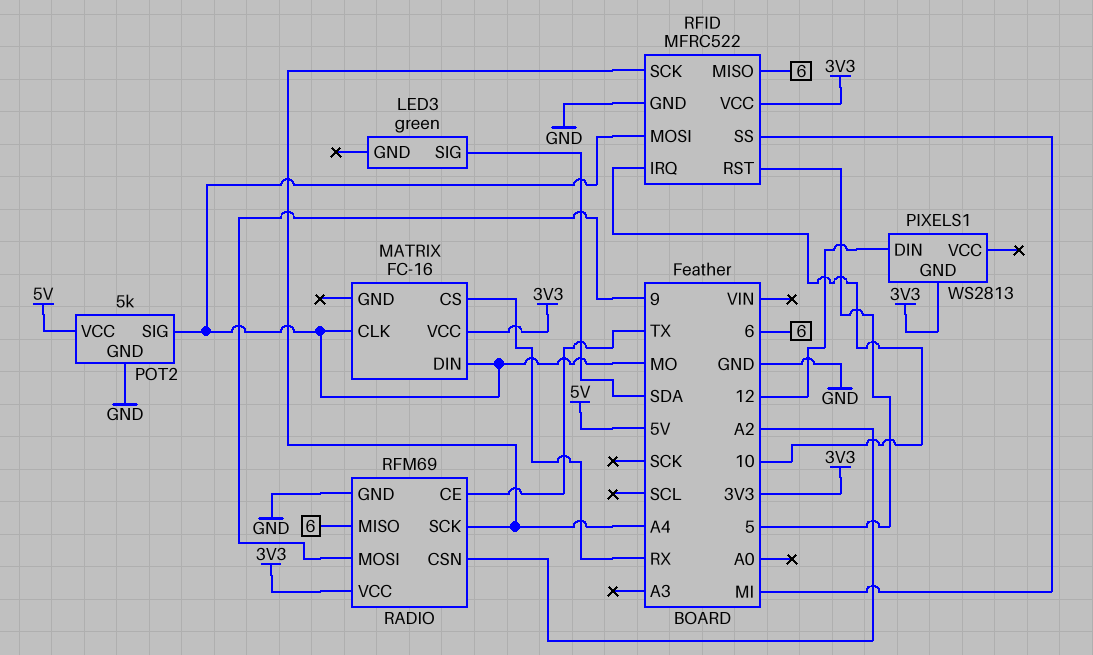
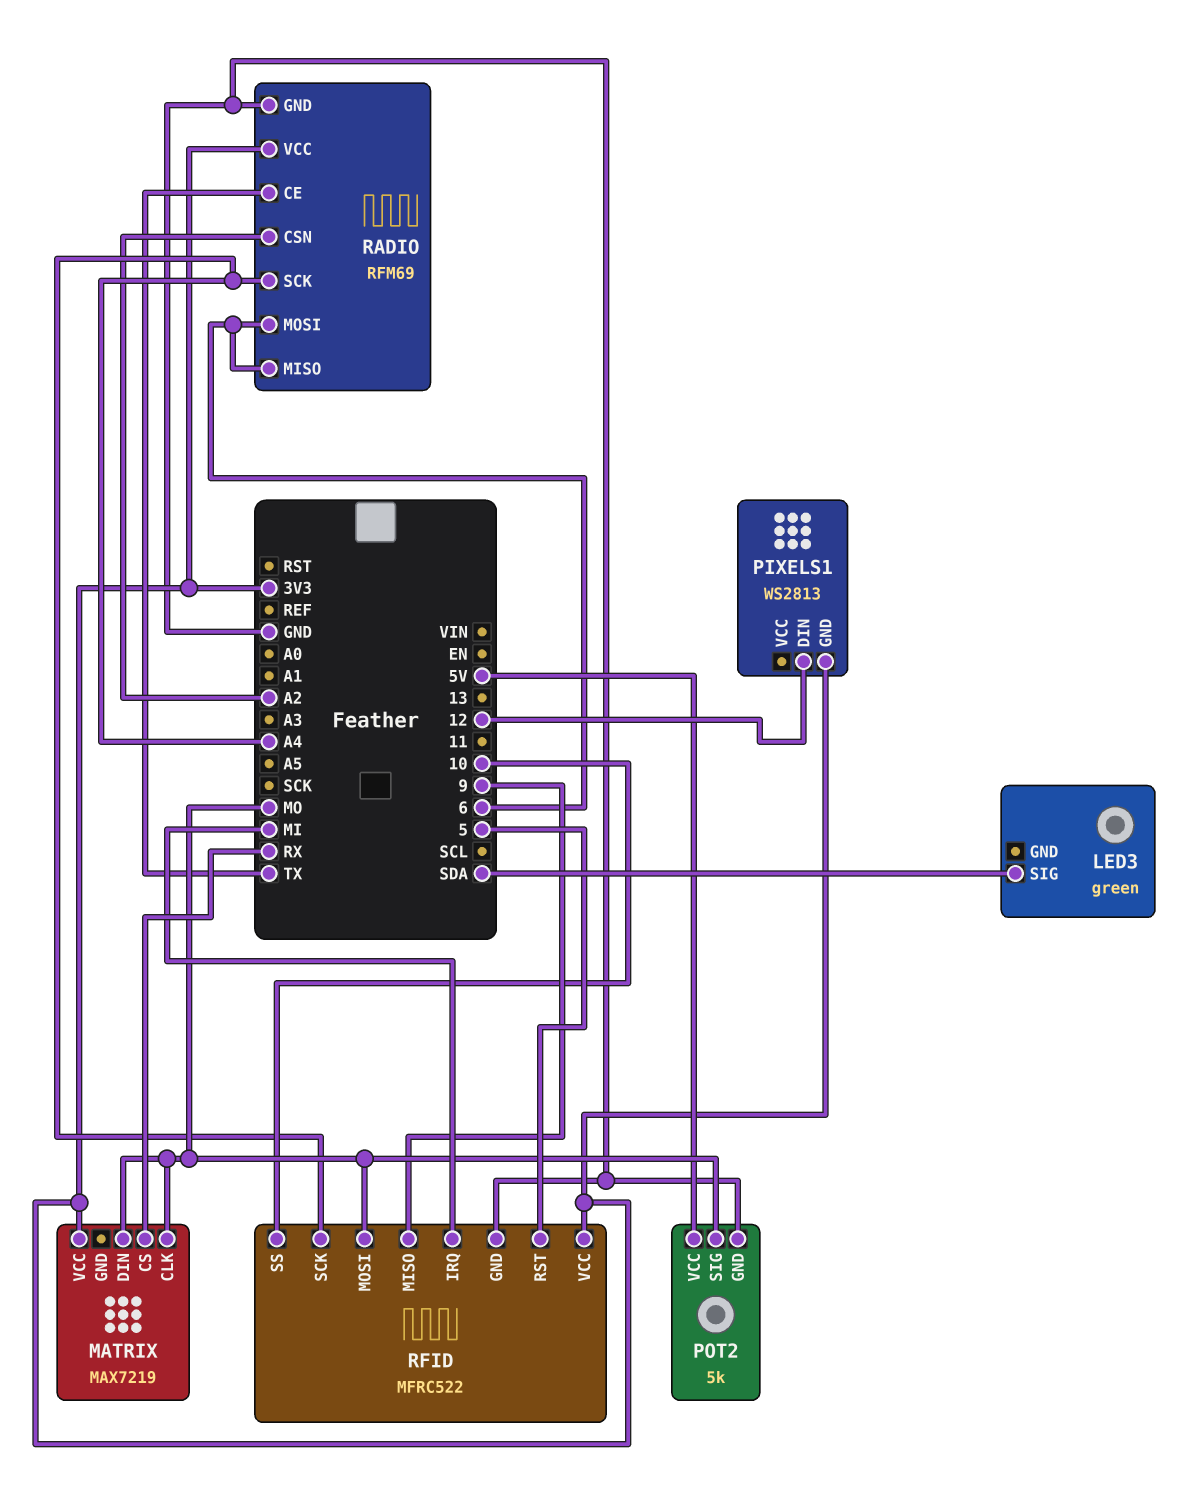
MATRIX: FC-16 -> MAX7219
RADIO pin MOSI: 9 -> 6
RFID pin IRQ: 10 -> MI
RFID pin MISO: 6 -> 9
RFID pin SS: MI -> 10

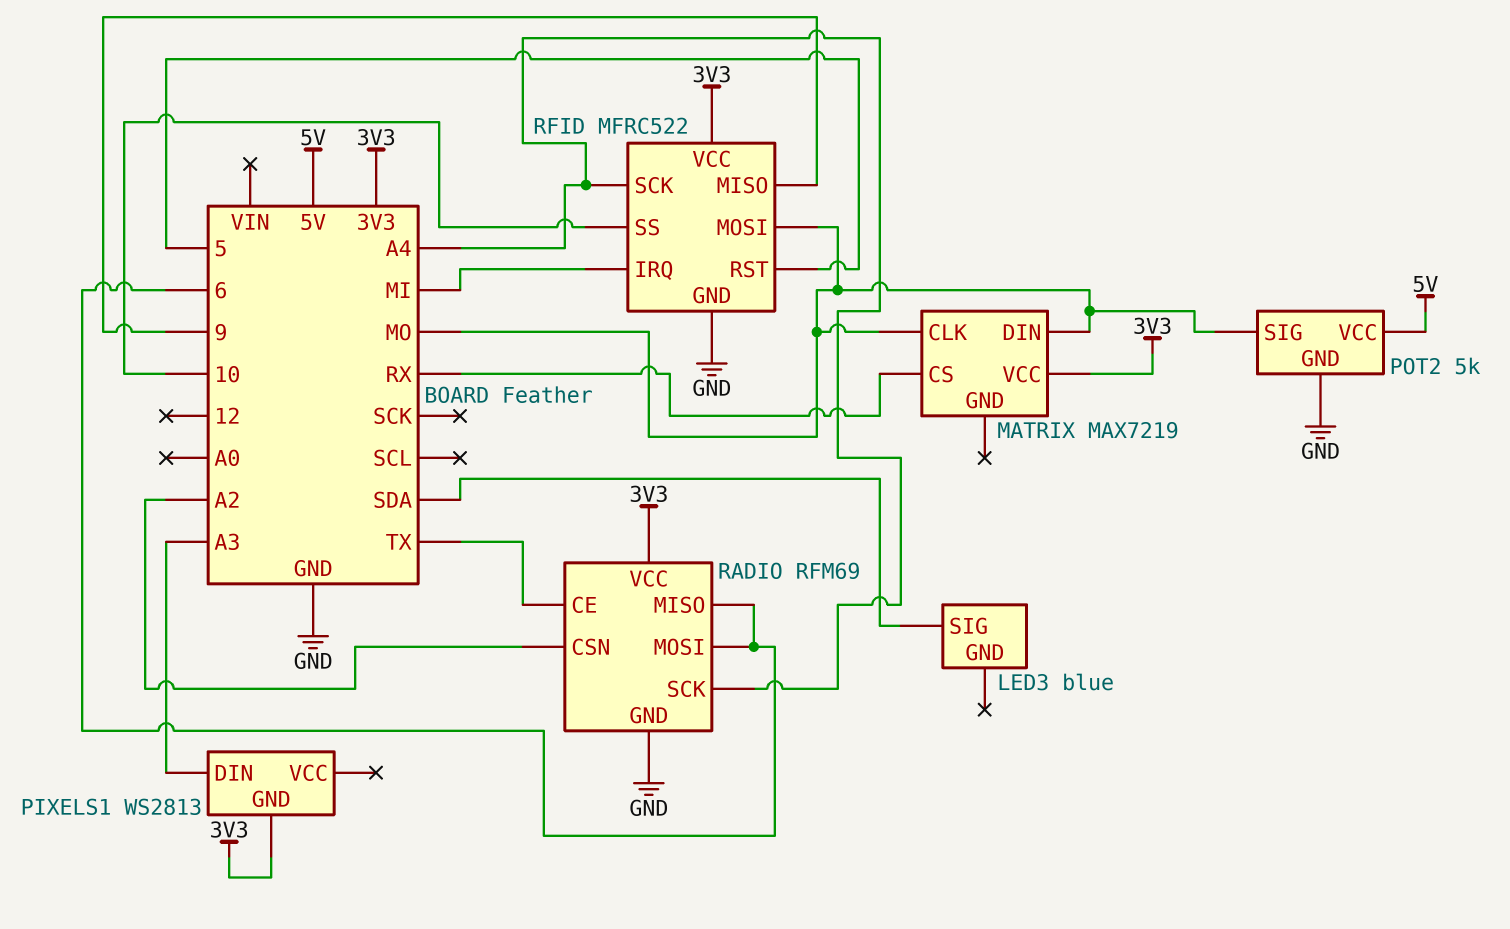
LED3: green -> blue
PIXELS1 pin DIN: 12 -> A3

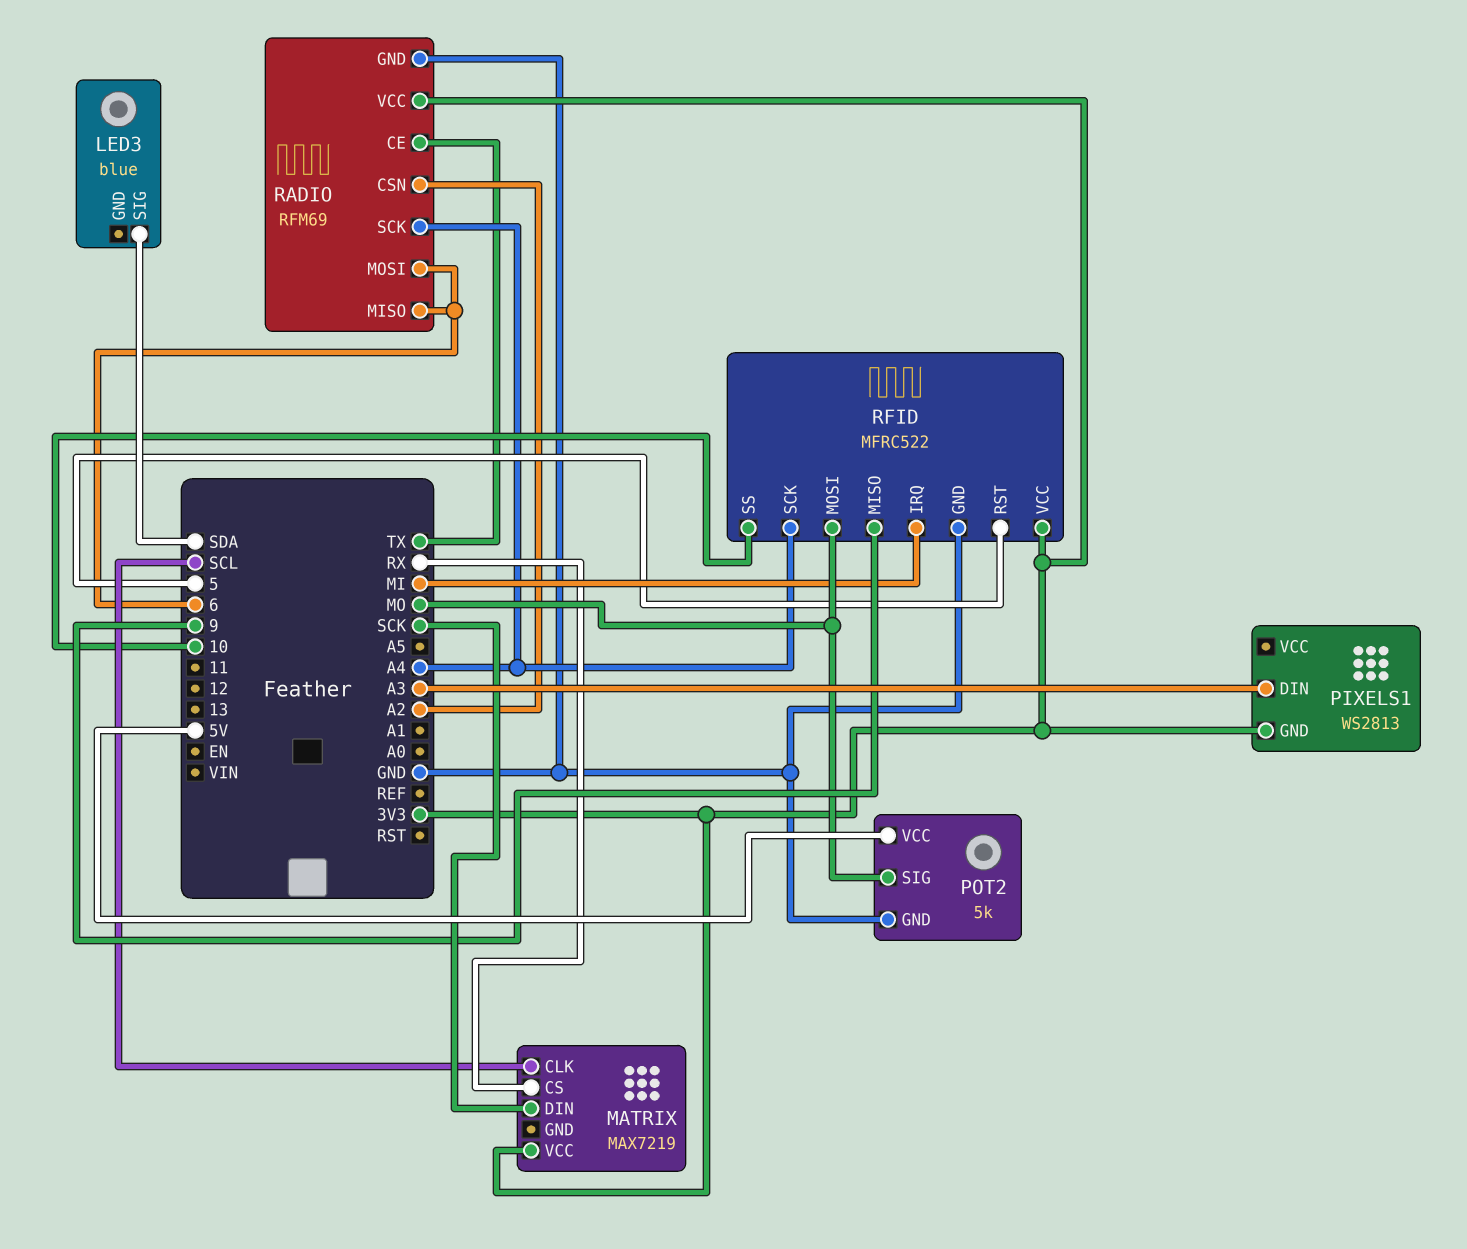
MATRIX pin CLK: MO -> SCL
MATRIX pin DIN: MO -> SCK

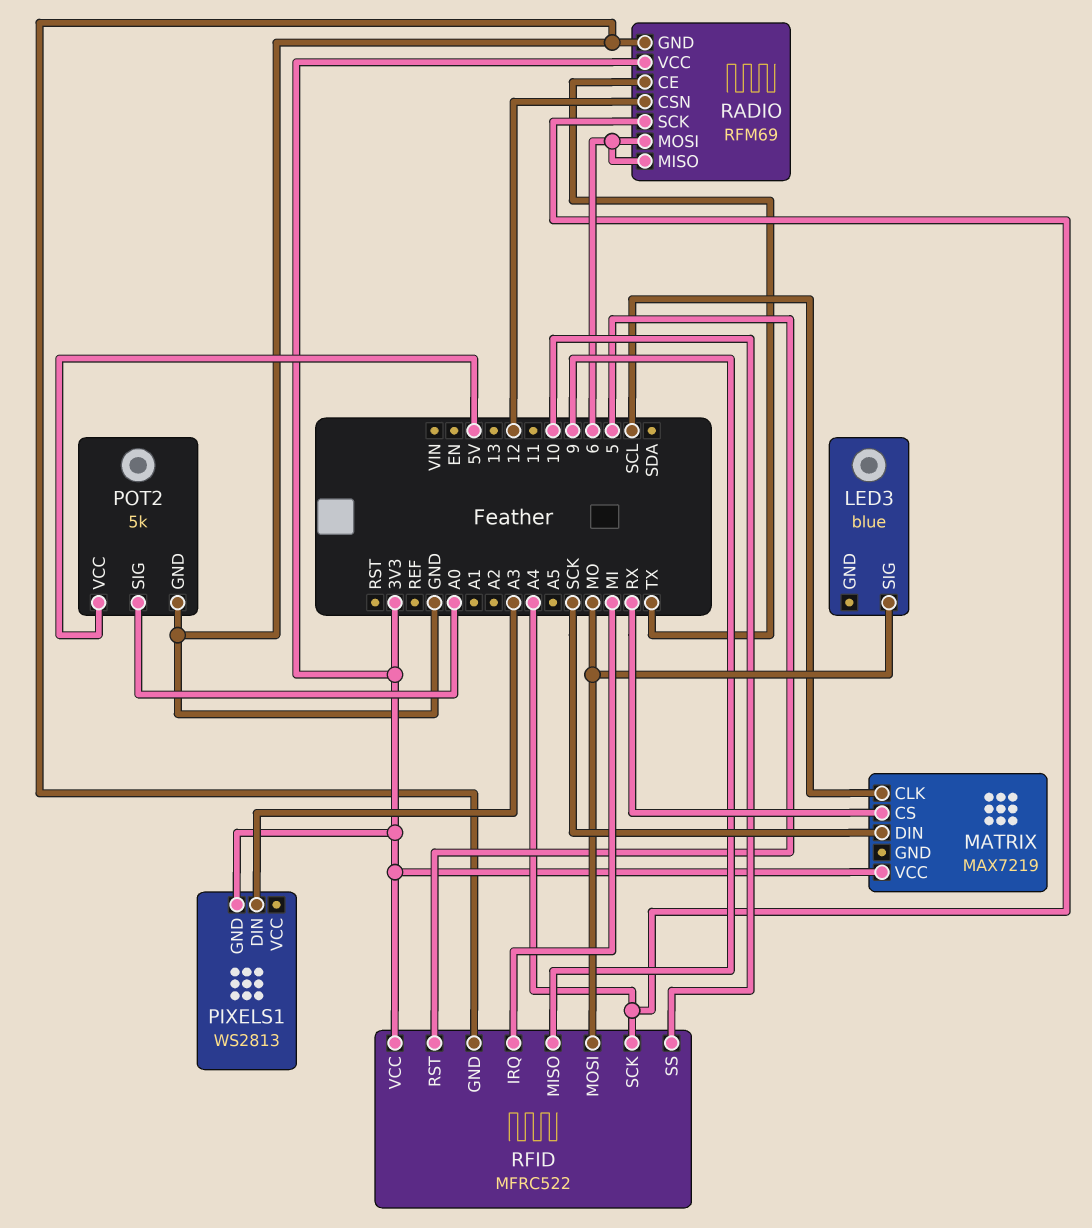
LED3 pin SIG: SDA -> MO
POT2 pin SIG: MO -> A0
RADIO pin CSN: A2 -> 12

